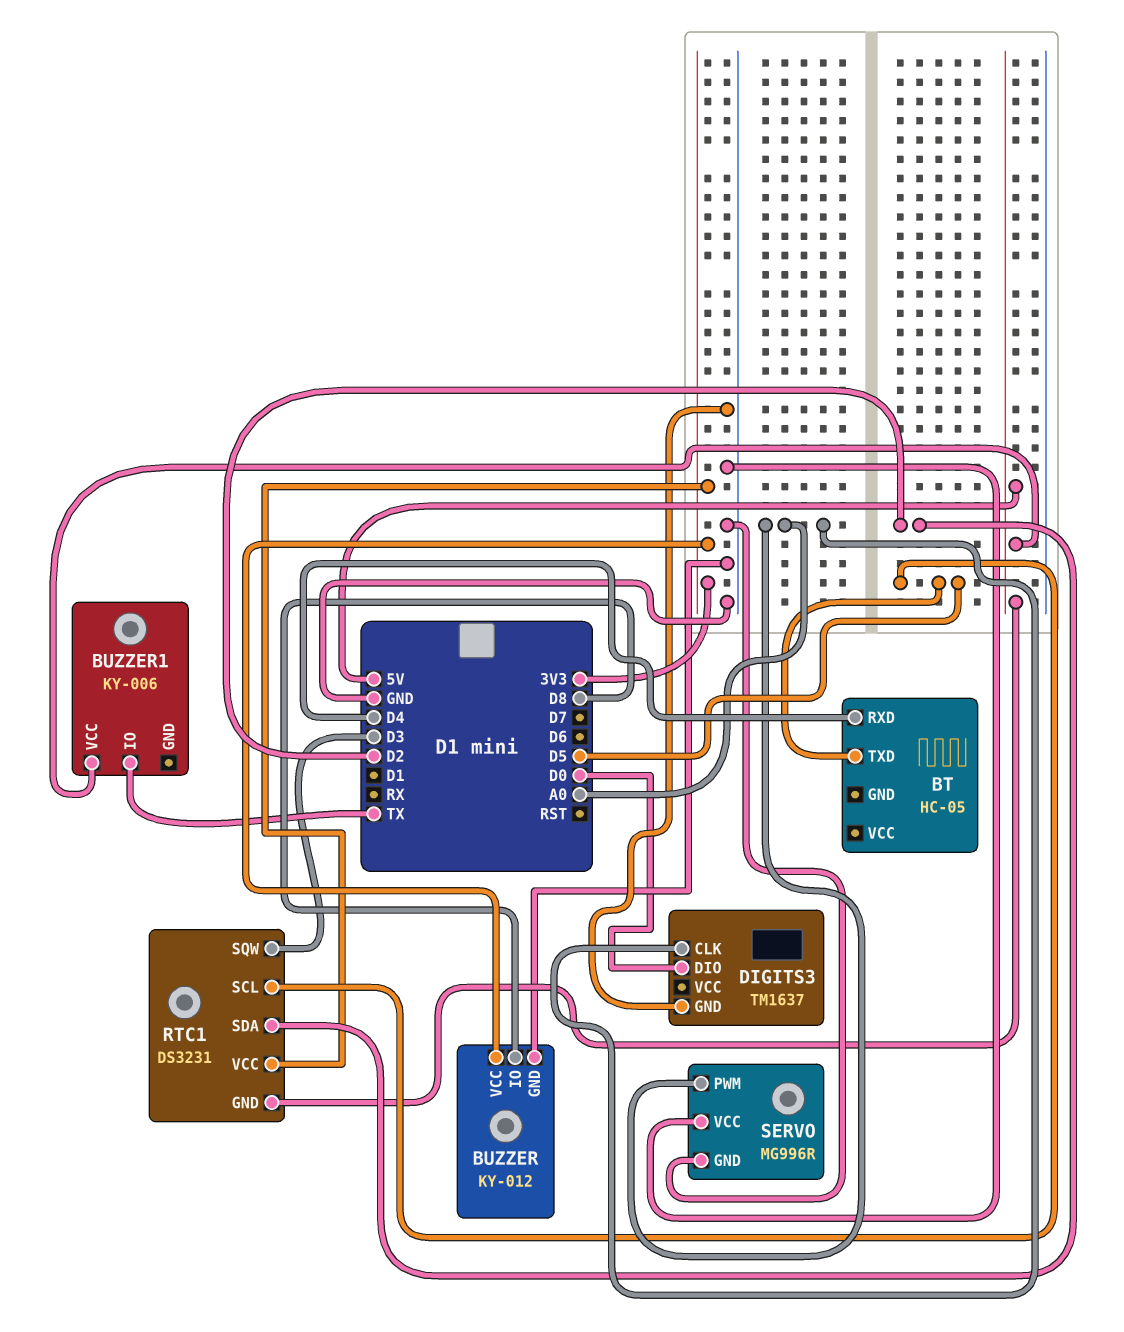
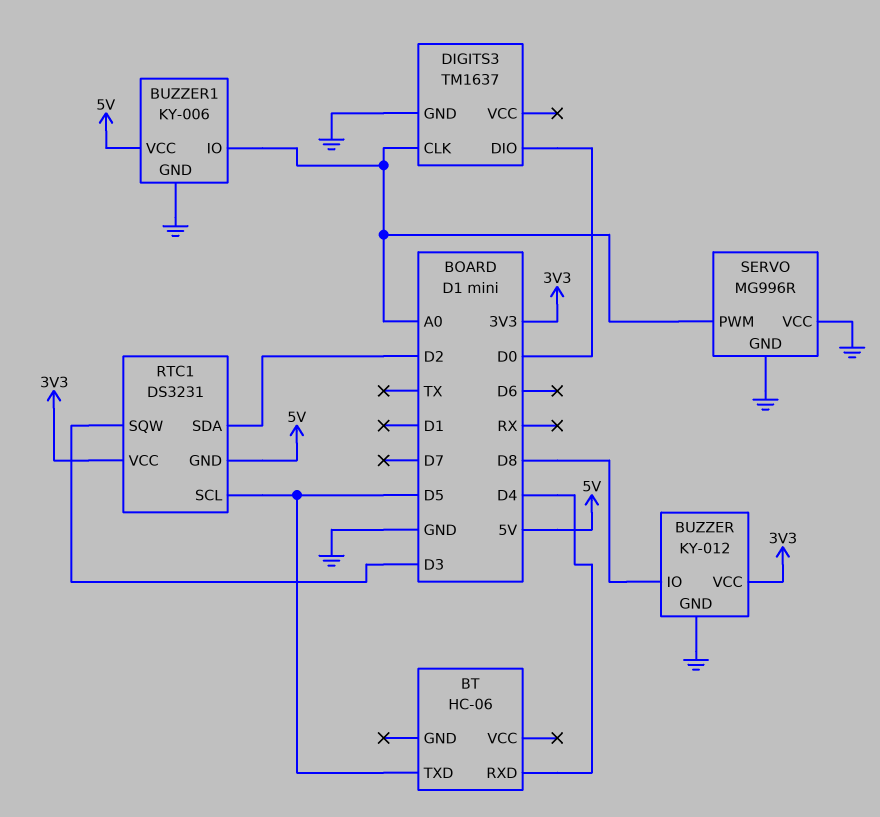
BT: HC-05 -> HC-06
BUZZER1 pin GND: none -> GND
BUZZER1 pin IO: TX -> A0

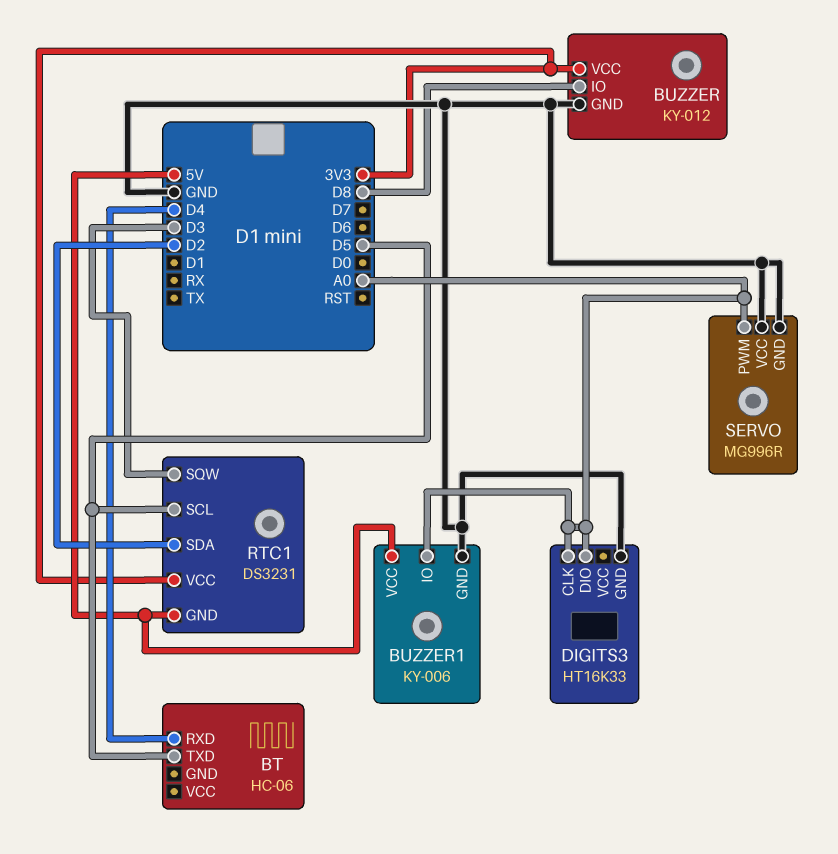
DIGITS3: TM1637 -> HT16K33
DIGITS3 pin DIO: D0 -> A0

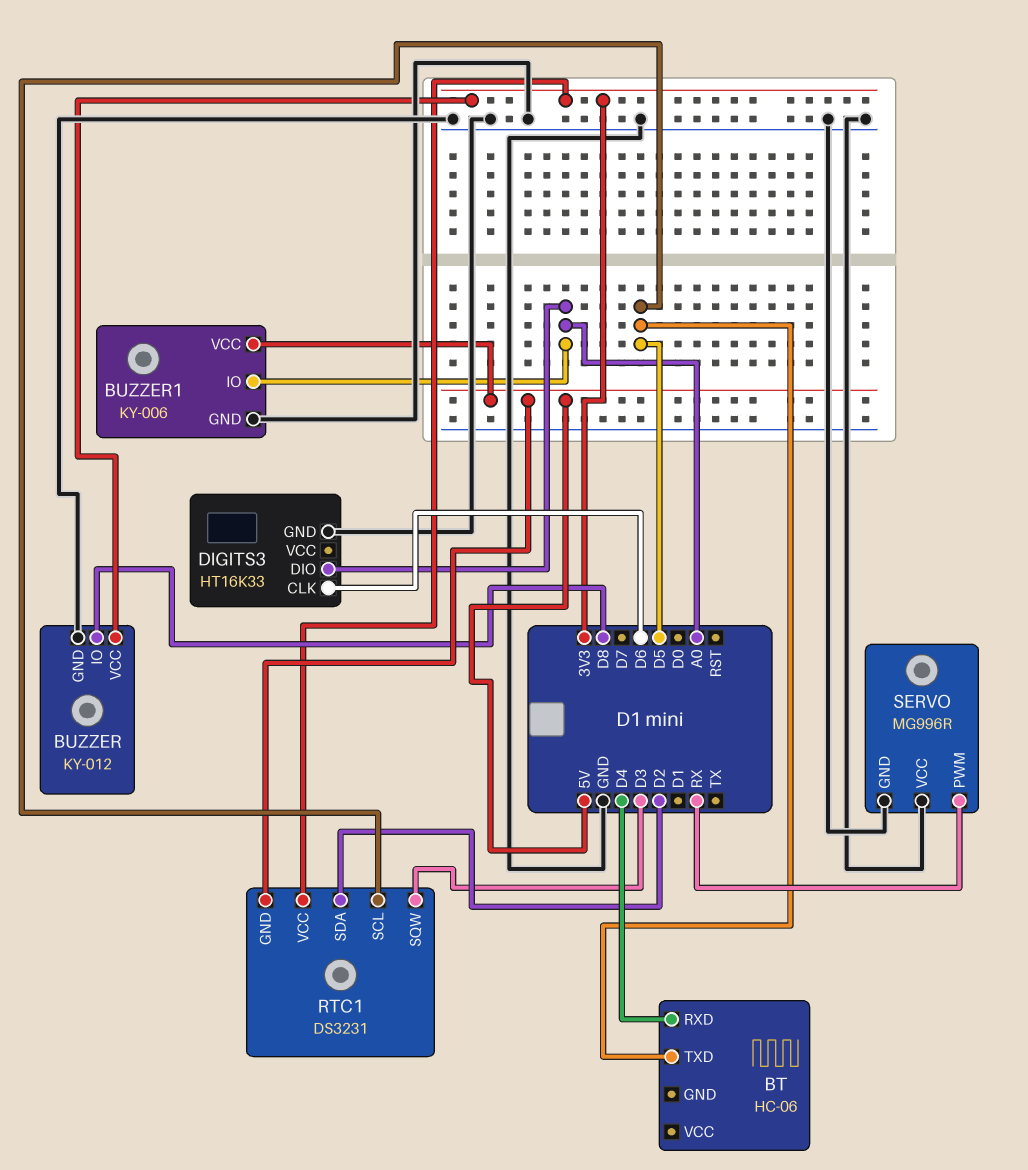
DIGITS3 pin CLK: A0 -> D6
SERVO pin PWM: A0 -> RX

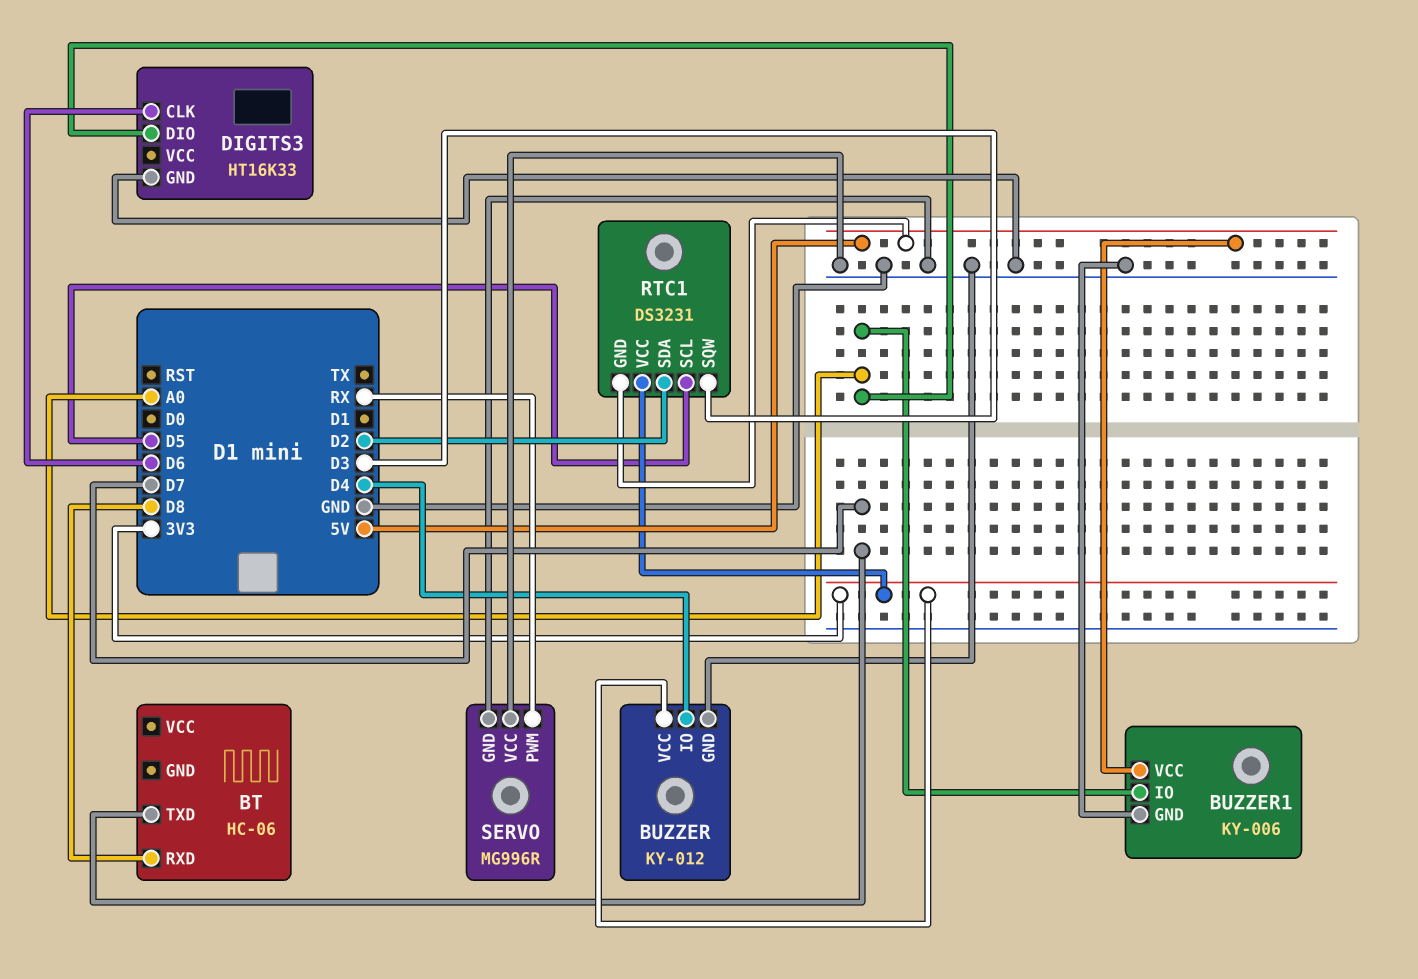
BT pin RXD: D4 -> D8
BT pin TXD: D5 -> D7
BUZZER pin IO: D8 -> D4

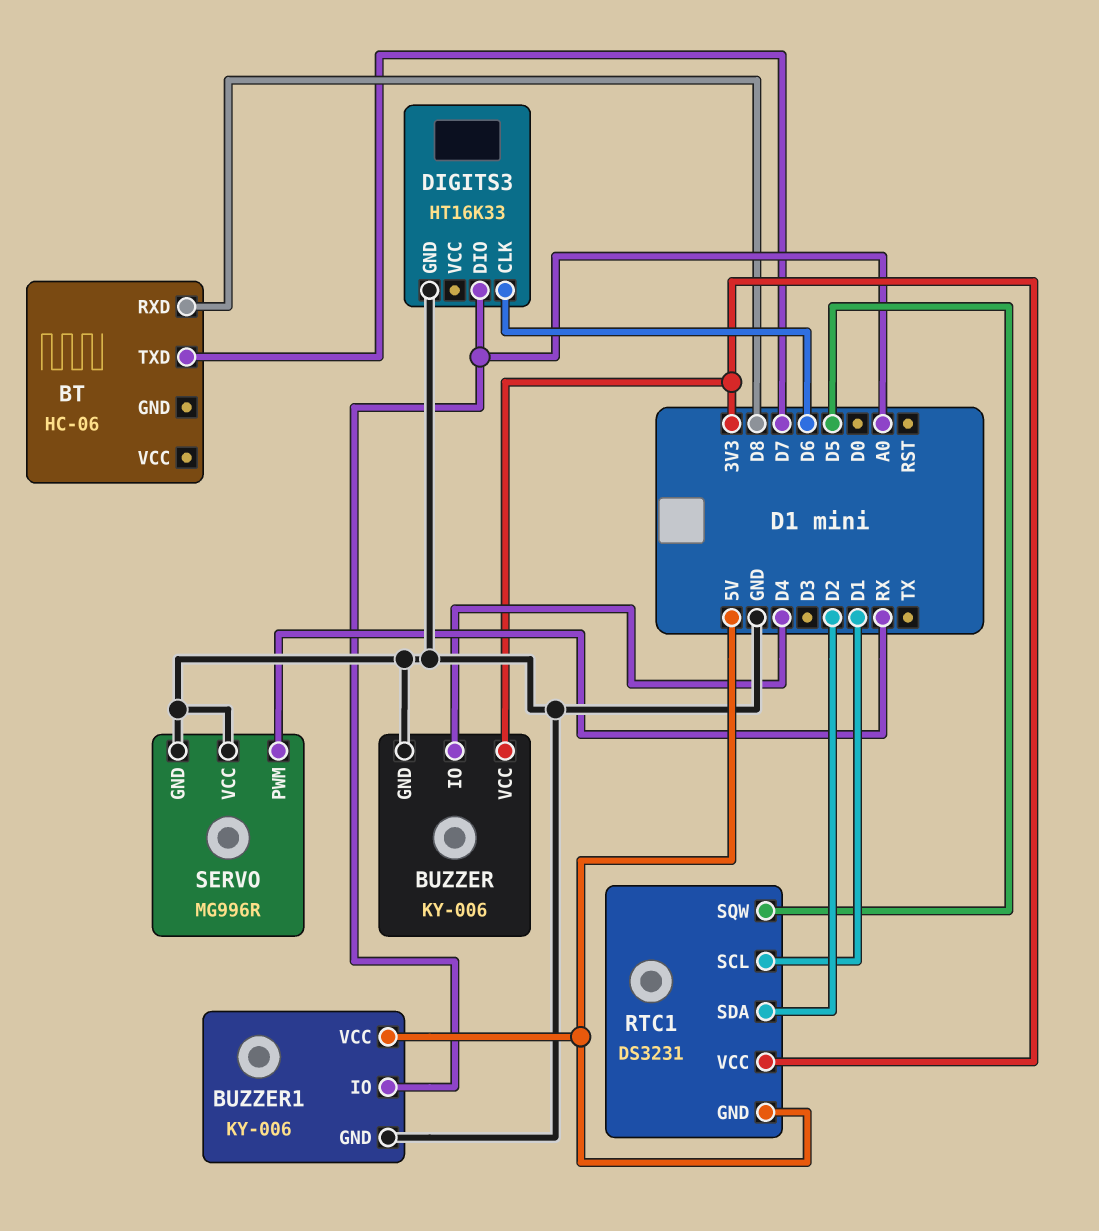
BUZZER: KY-012 -> KY-006
RTC1 pin SCL: D5 -> D1
RTC1 pin SQW: D3 -> D5

